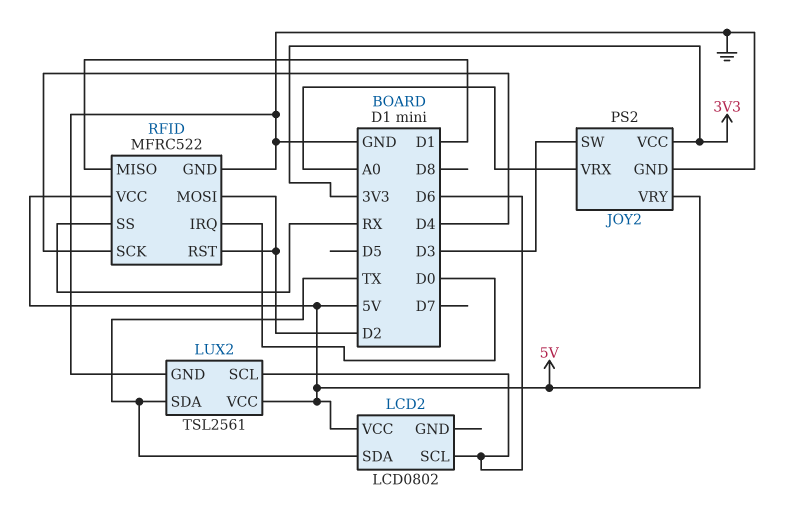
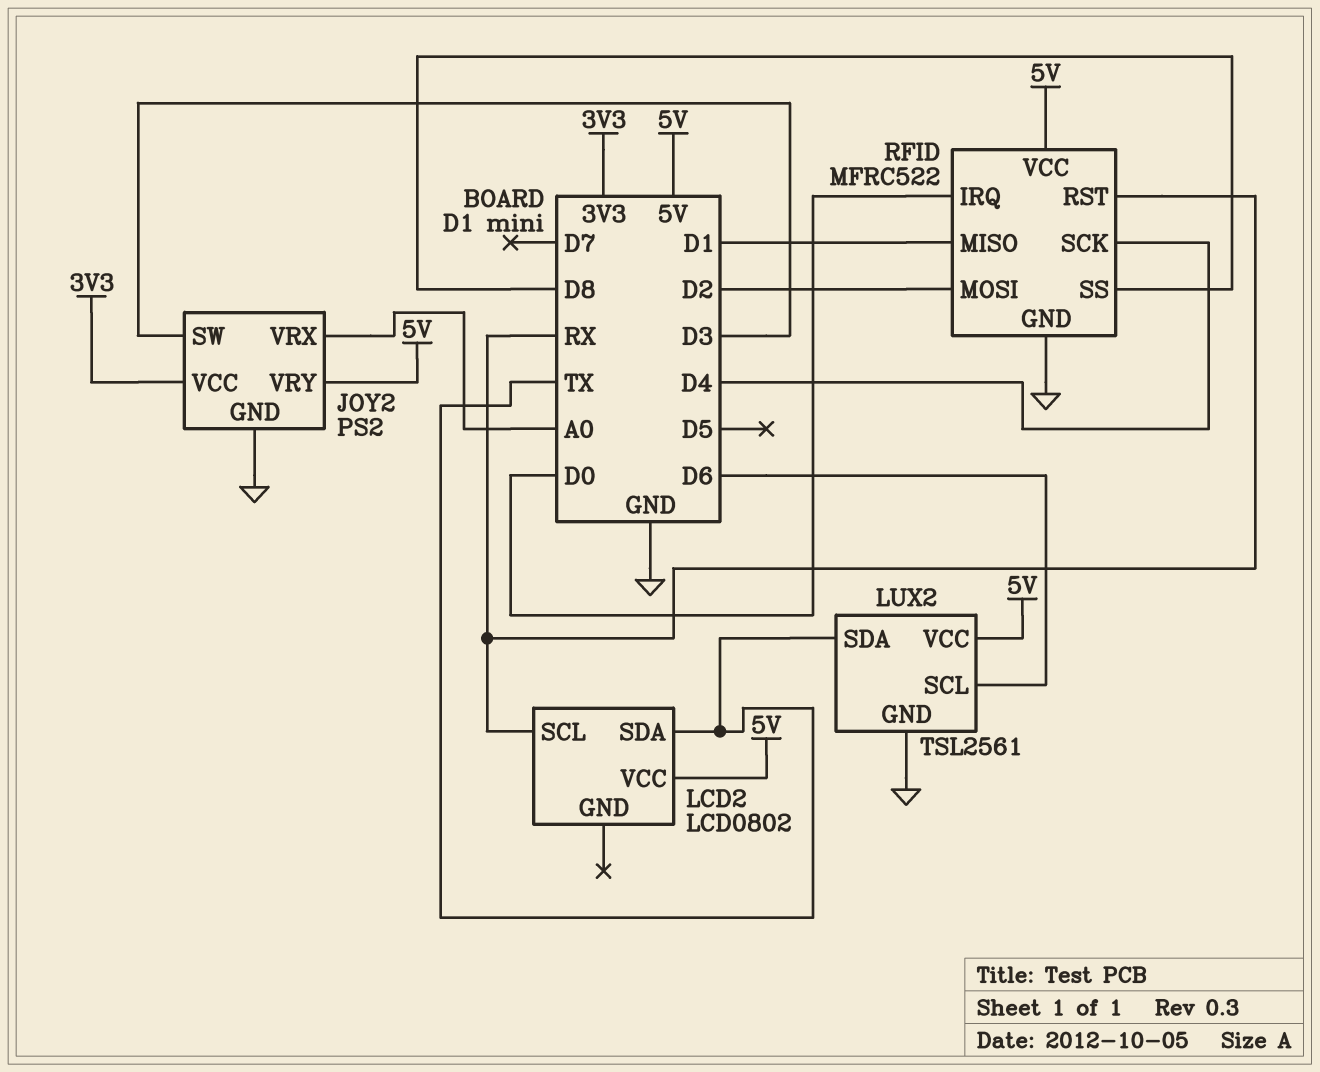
LCD2 pin SCL: D6 -> RX
RFID pin RST: D2 -> RX
RFID pin SS: RX -> D8

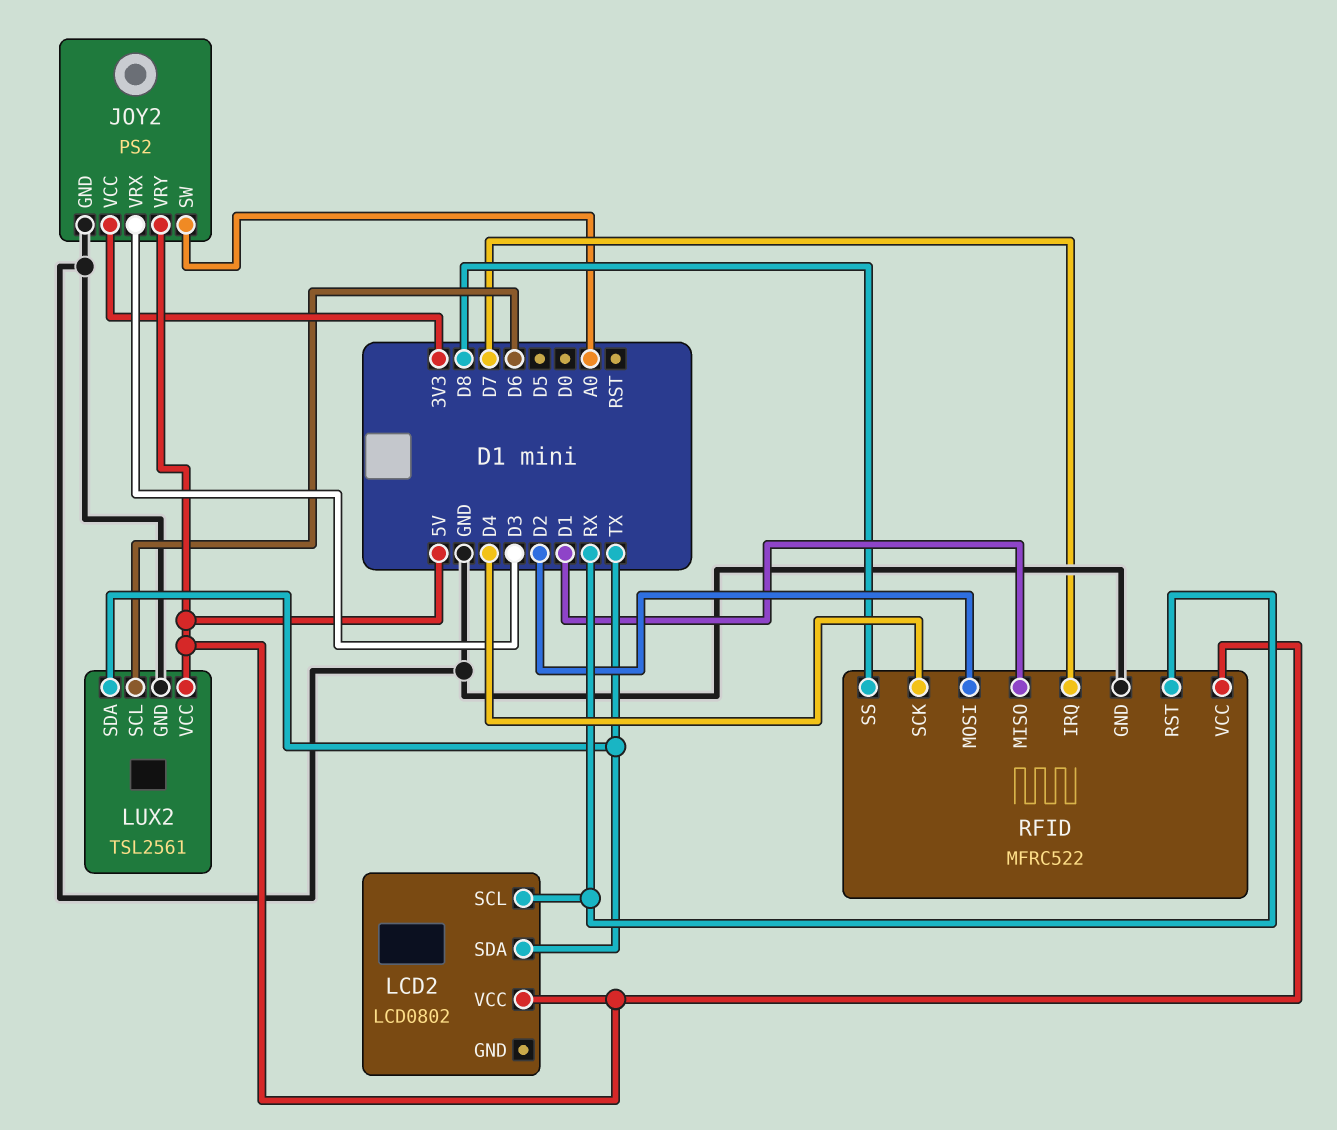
JOY2 pin SW: D3 -> A0
JOY2 pin VRX: A0 -> D3
RFID pin IRQ: D0 -> D7

